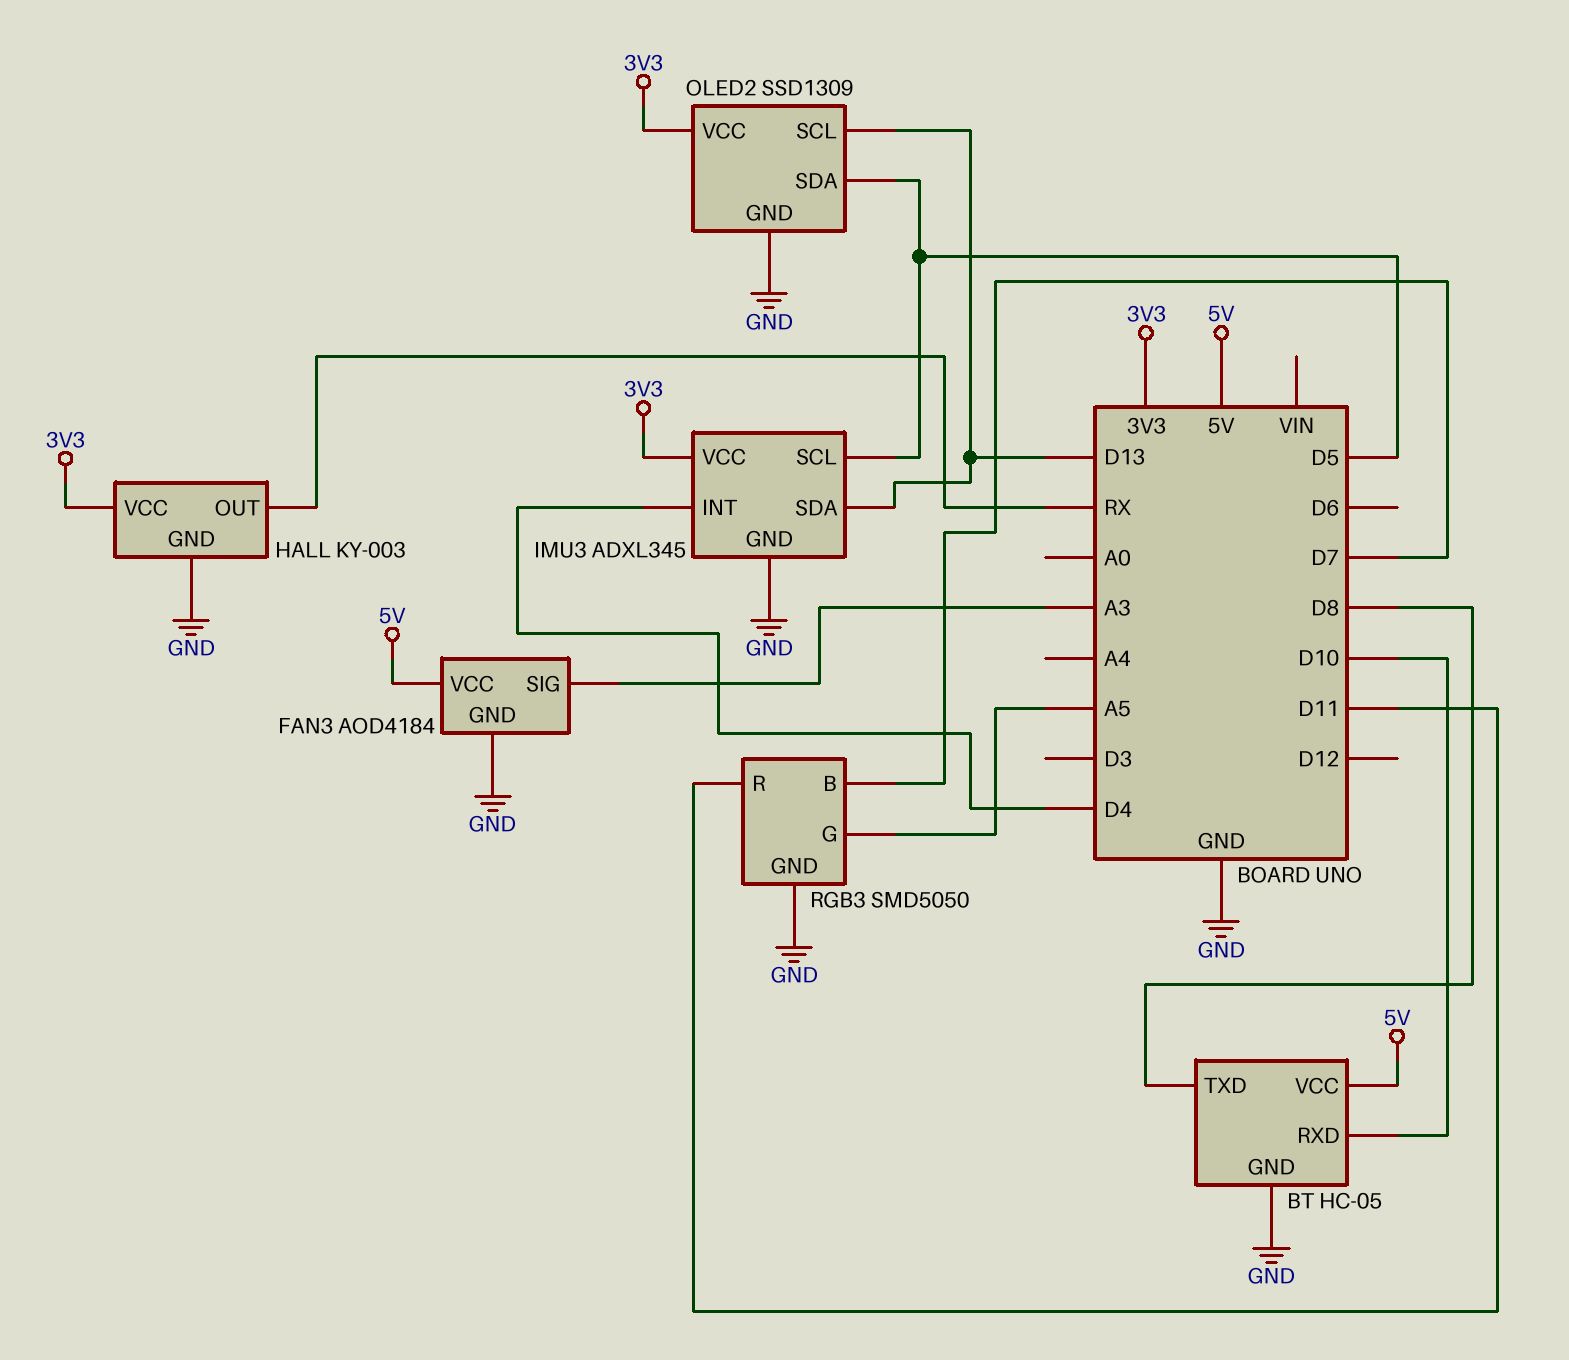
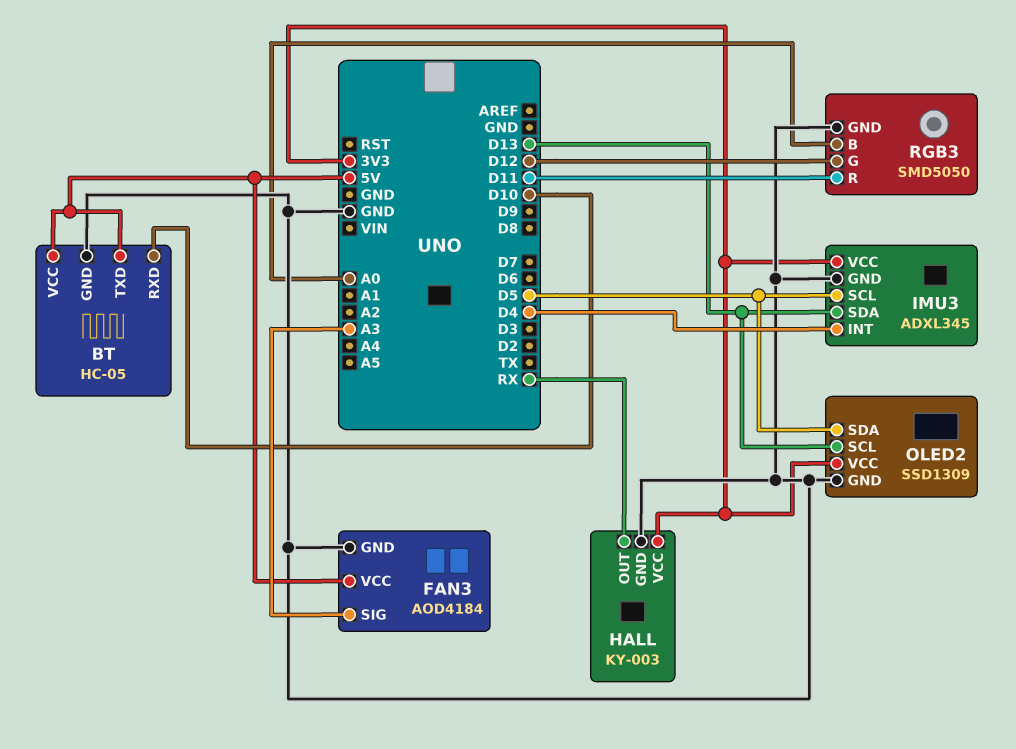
BT pin TXD: D8 -> 5V
RGB3 pin B: D7 -> A0
RGB3 pin G: A5 -> D12

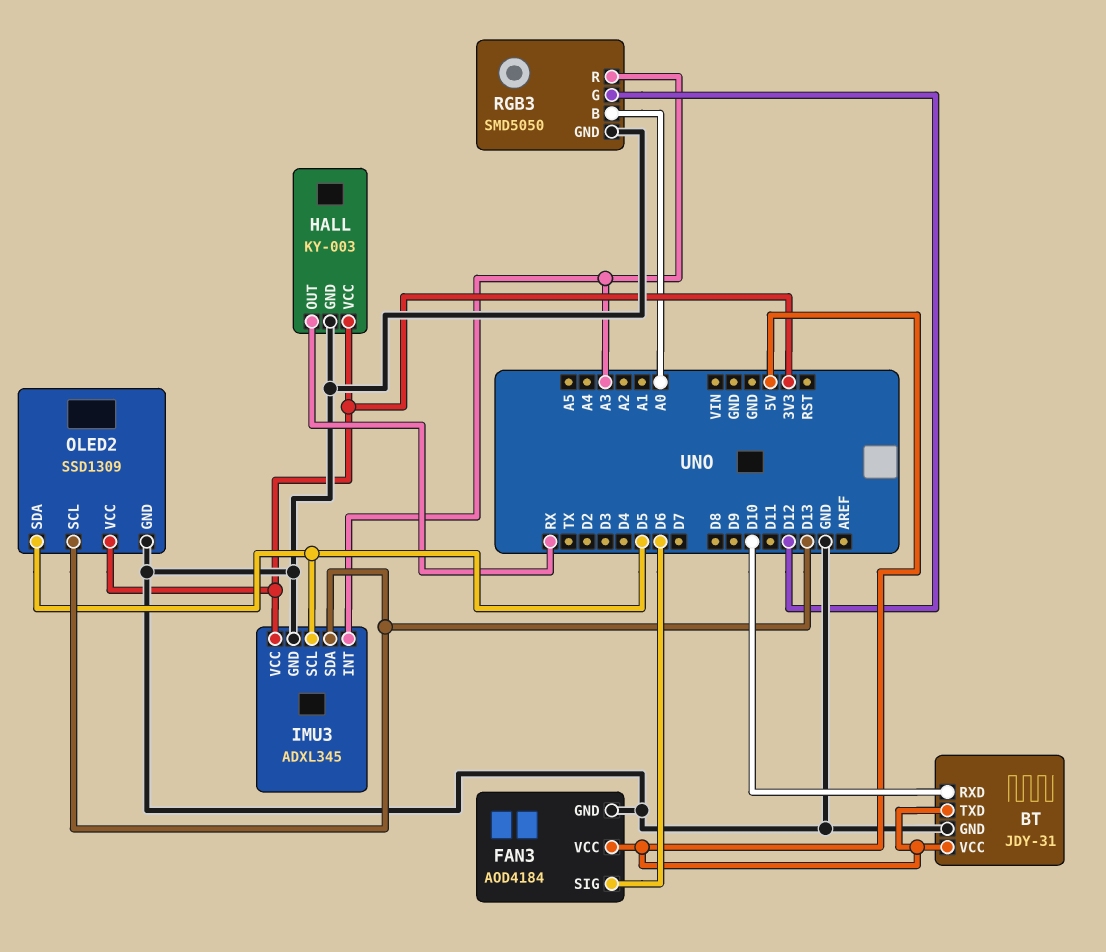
BT: HC-05 -> JDY-31
FAN3 pin SIG: A3 -> D6
IMU3 pin INT: D4 -> A3
RGB3 pin R: D11 -> A3

